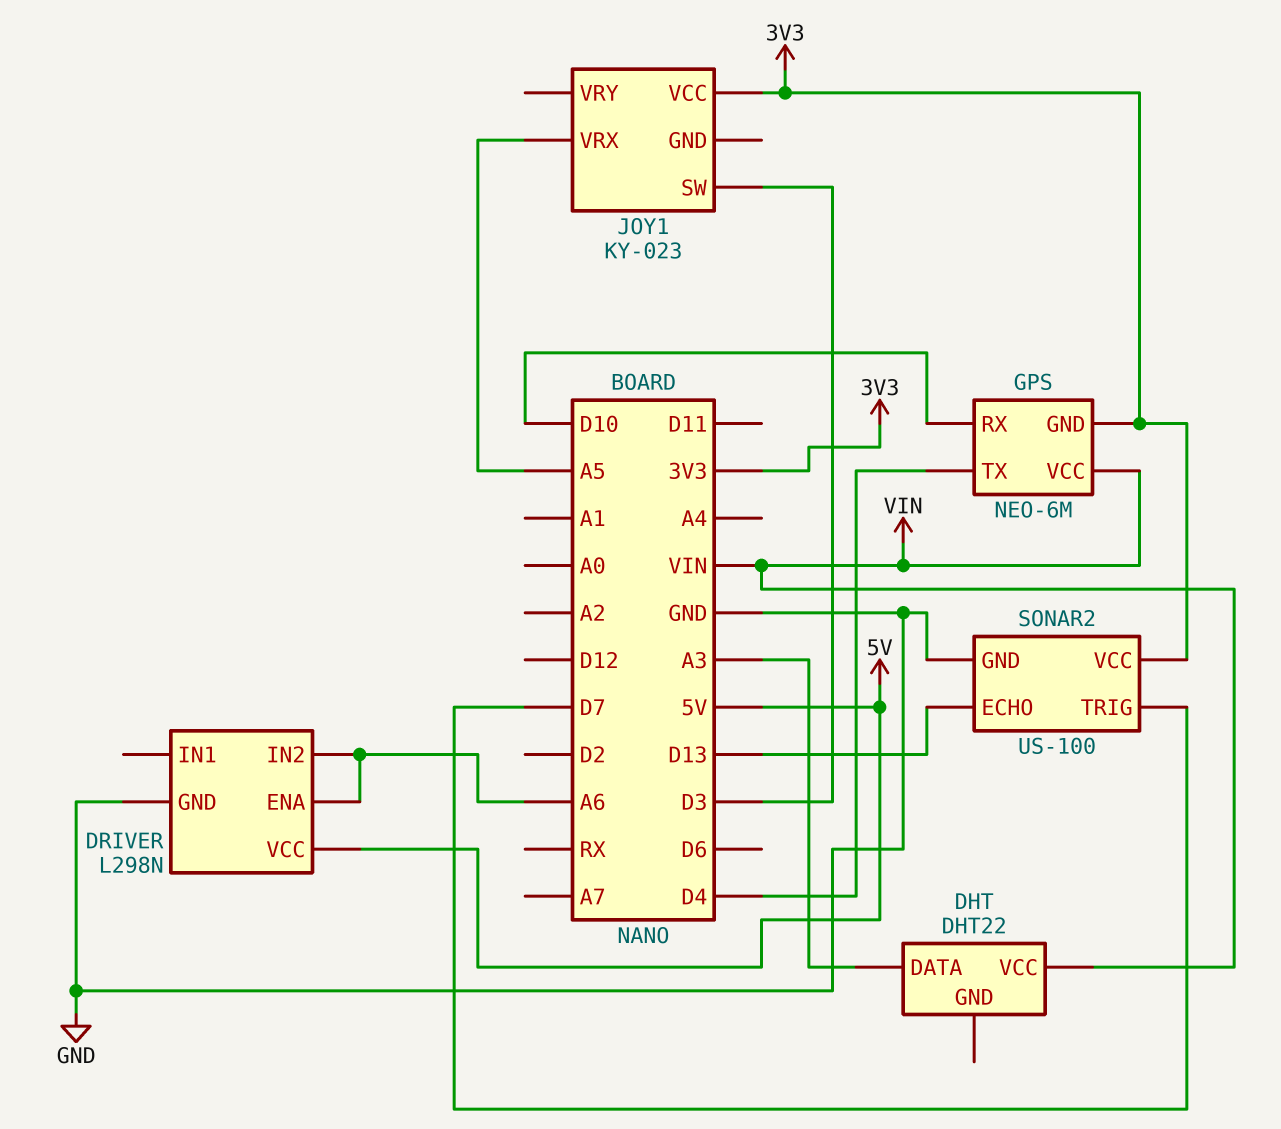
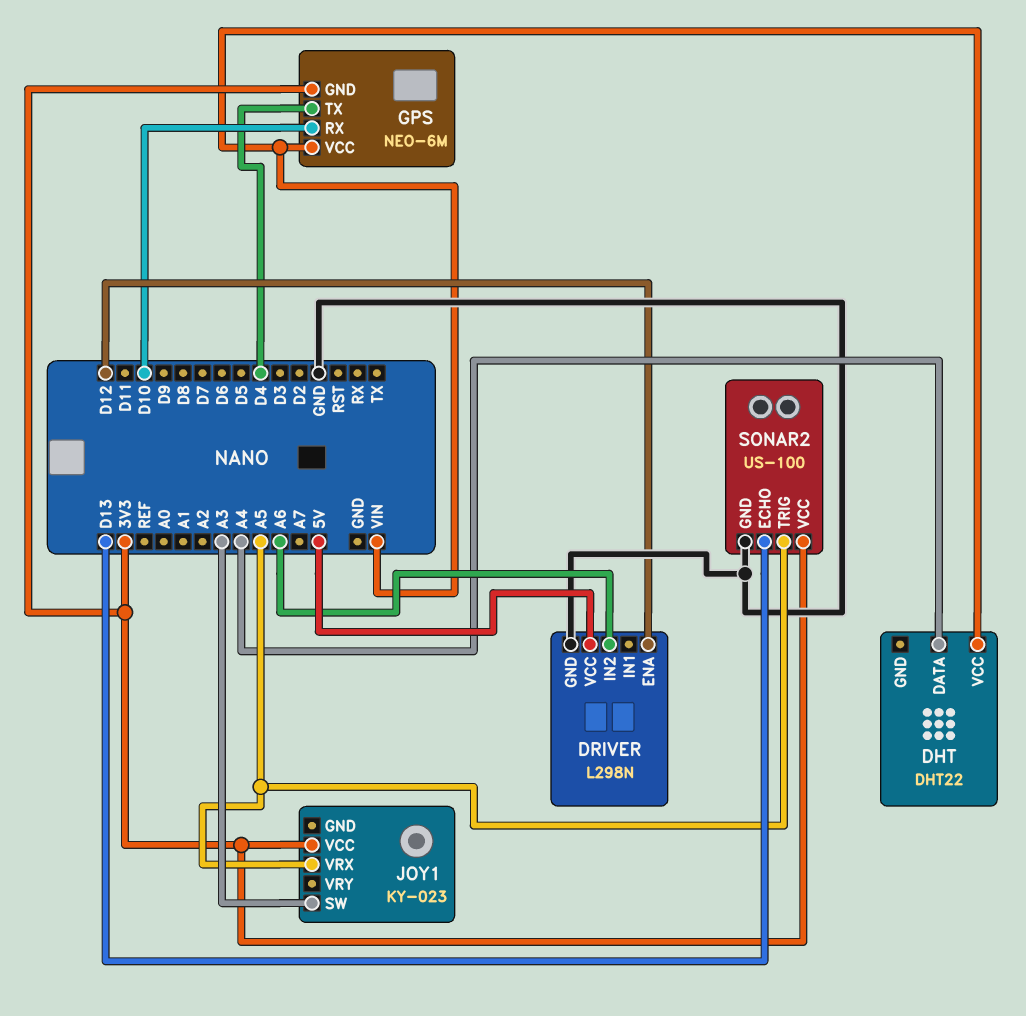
DHT pin DATA: A3 -> A4
DRIVER pin ENA: A6 -> D12
JOY1 pin SW: D3 -> A3
SONAR2 pin TRIG: D7 -> A5

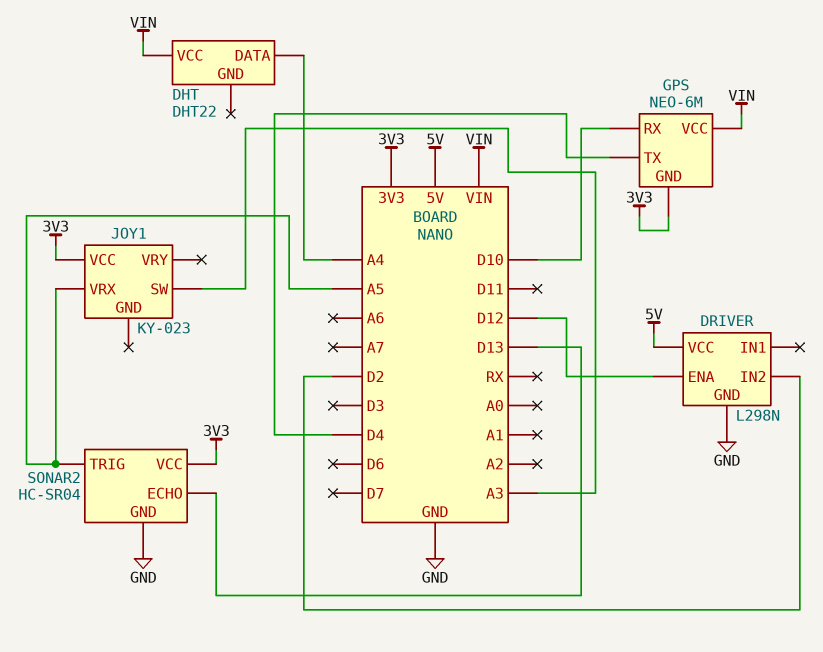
DRIVER pin IN2: A6 -> D2
SONAR2: US-100 -> HC-SR04

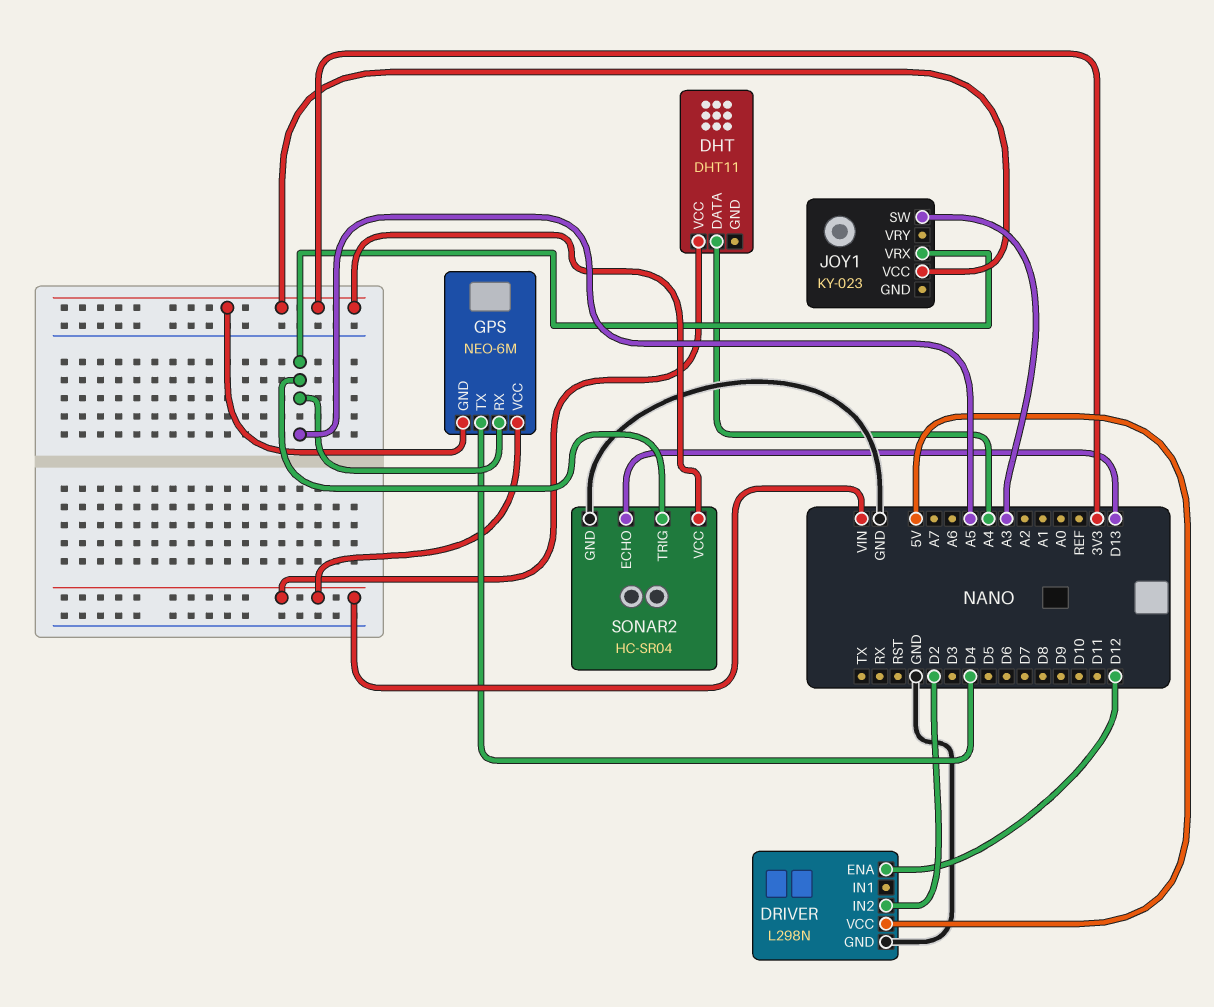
DHT: DHT22 -> DHT11
GPS pin RX: D10 -> A5

